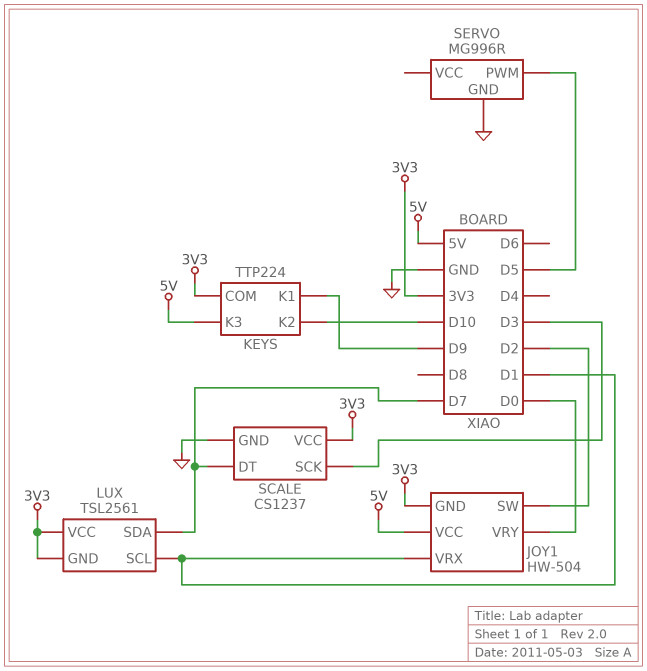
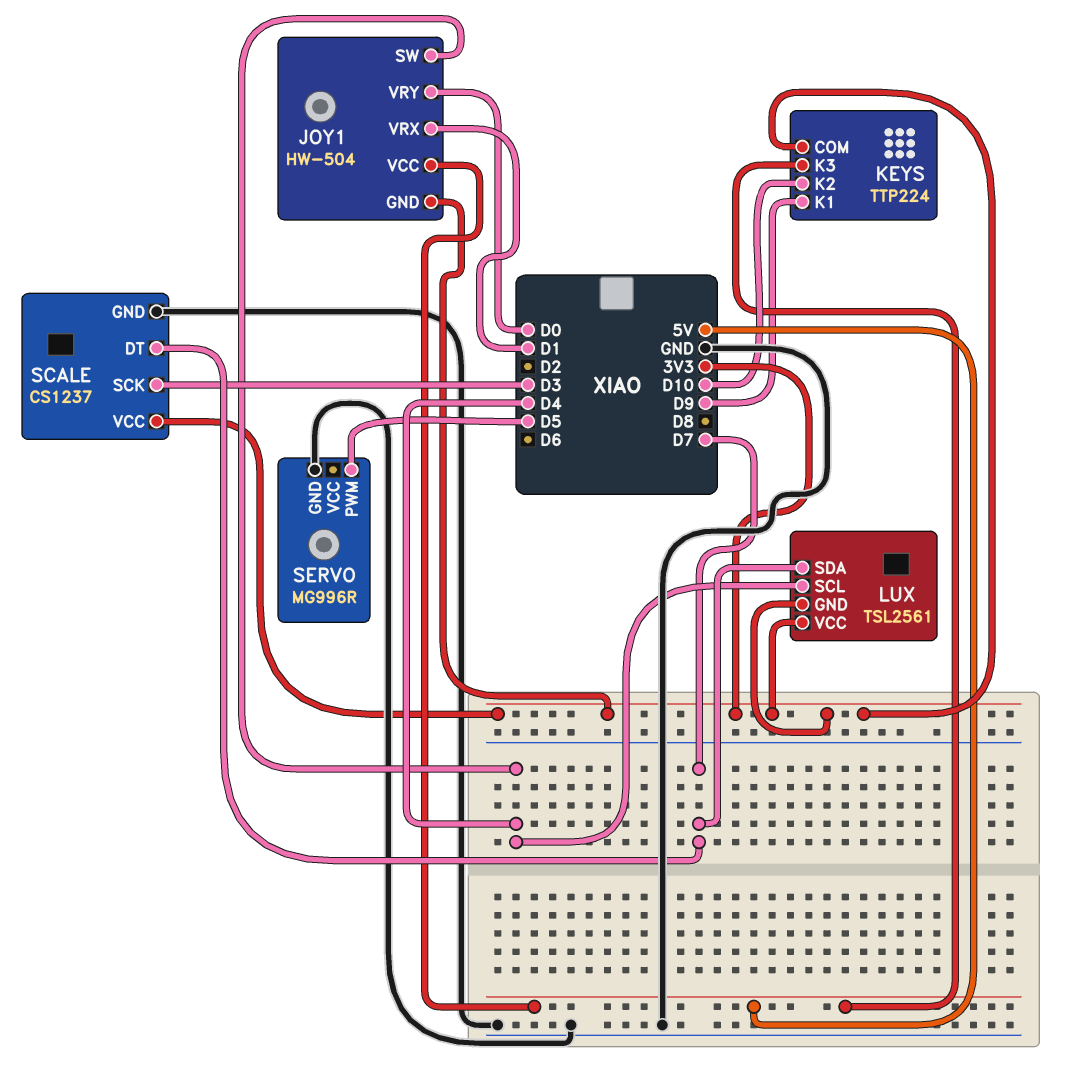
JOY1 pin SW: D2 -> D4
LUX pin SCL: D1 -> D4

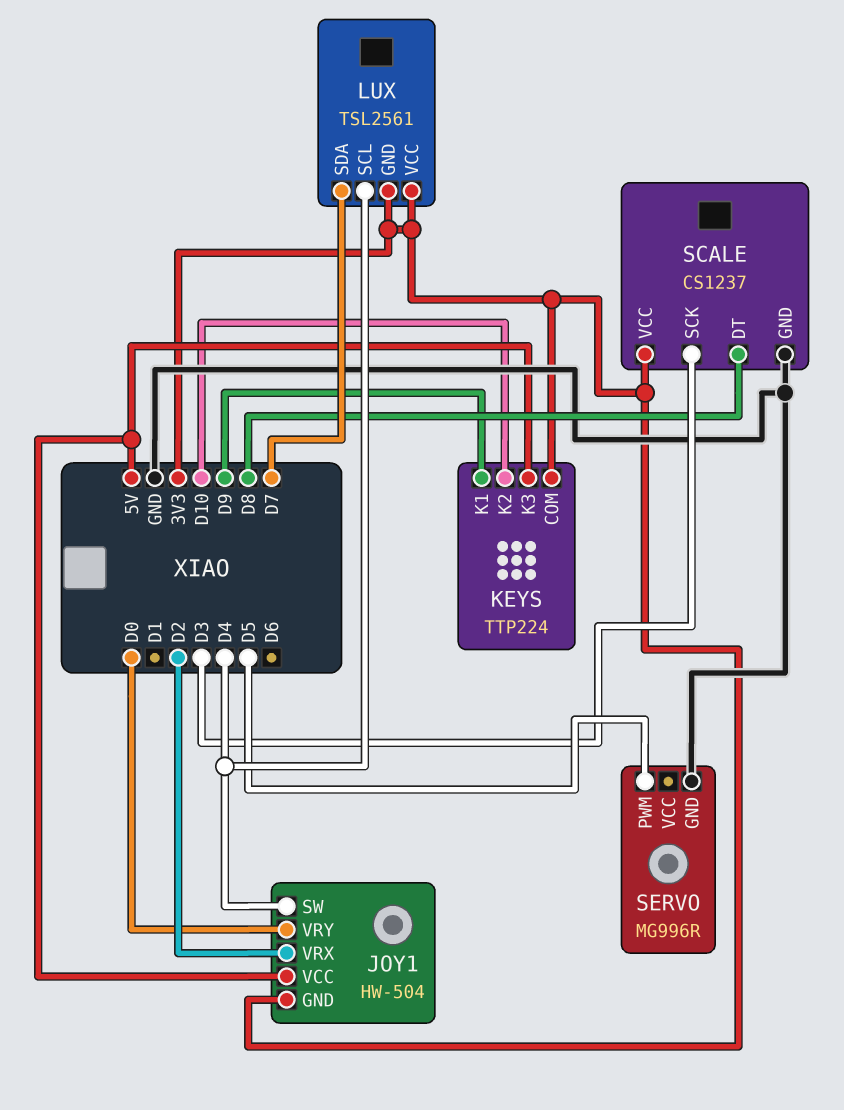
JOY1 pin VRX: D1 -> D2
SCALE pin DT: D7 -> D8

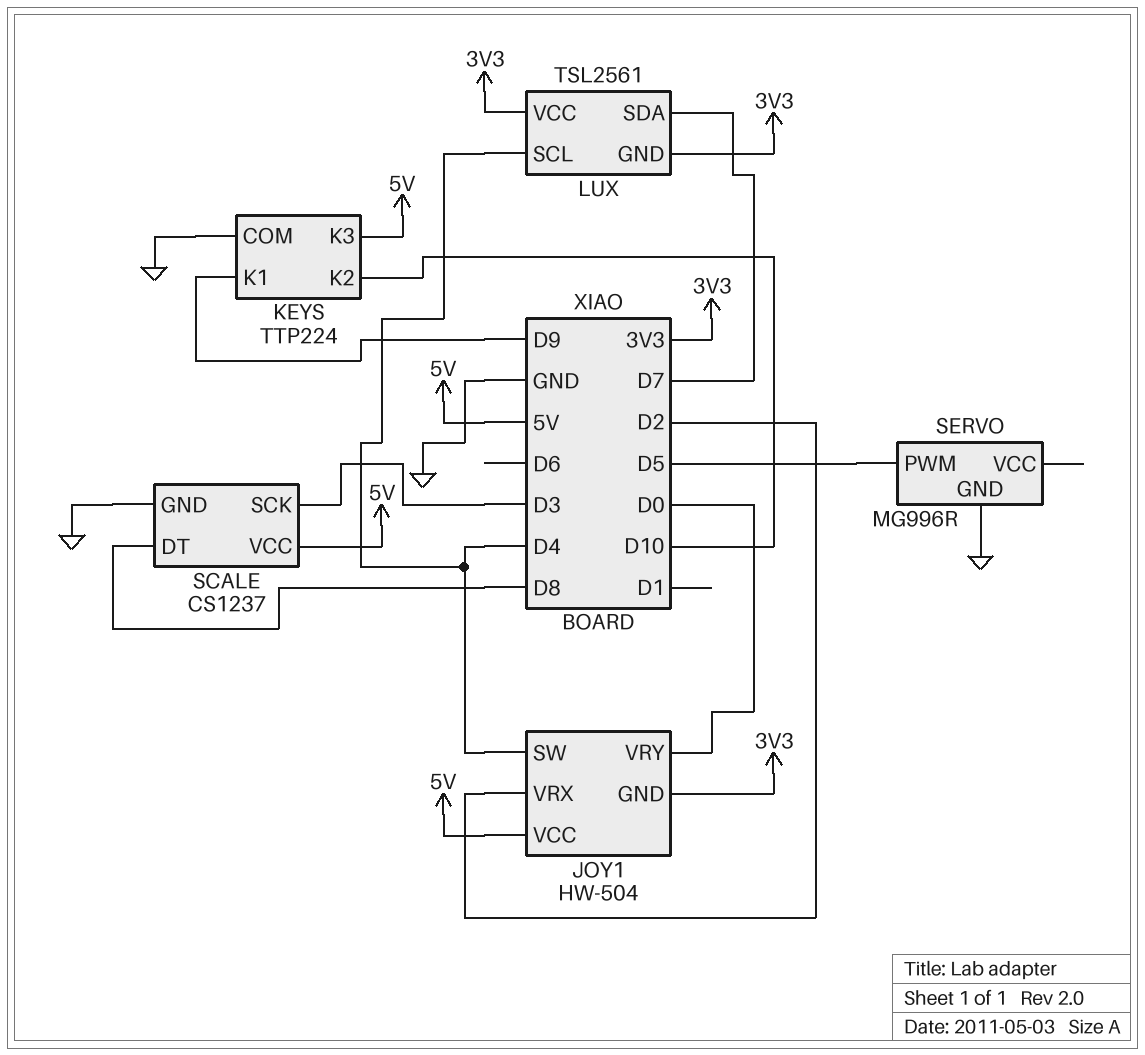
KEYS pin COM: 3V3 -> GND
SCALE pin VCC: 3V3 -> 5V

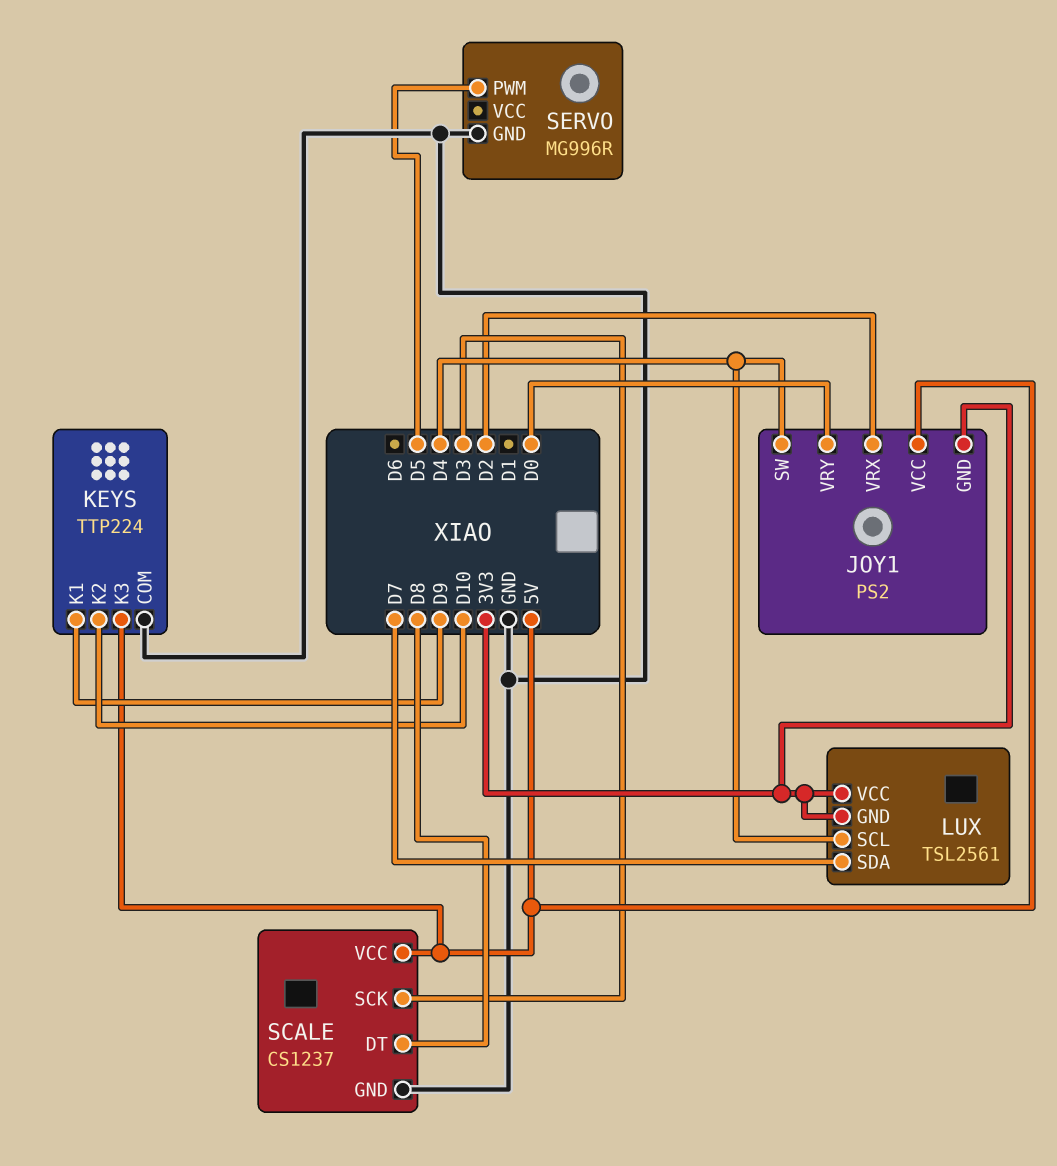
JOY1: HW-504 -> PS2

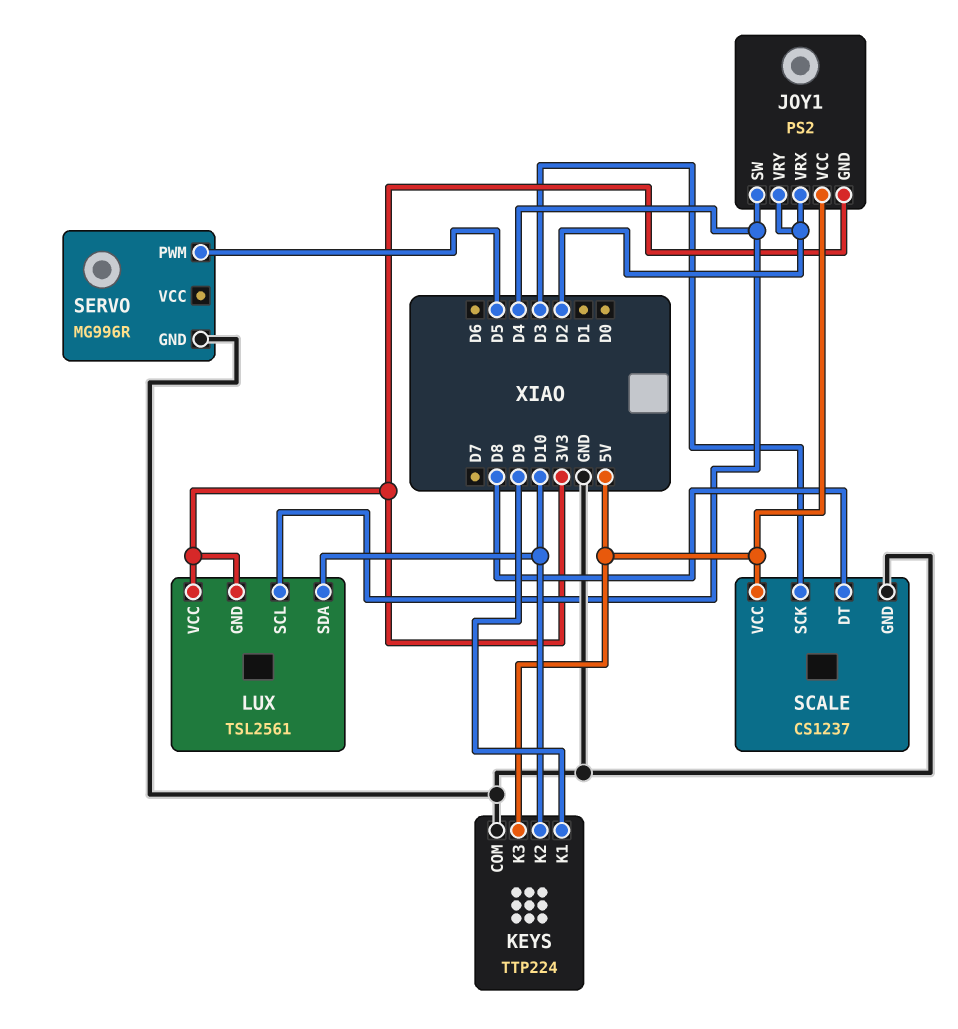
JOY1 pin VRY: D0 -> D2
LUX pin SDA: D7 -> D10

